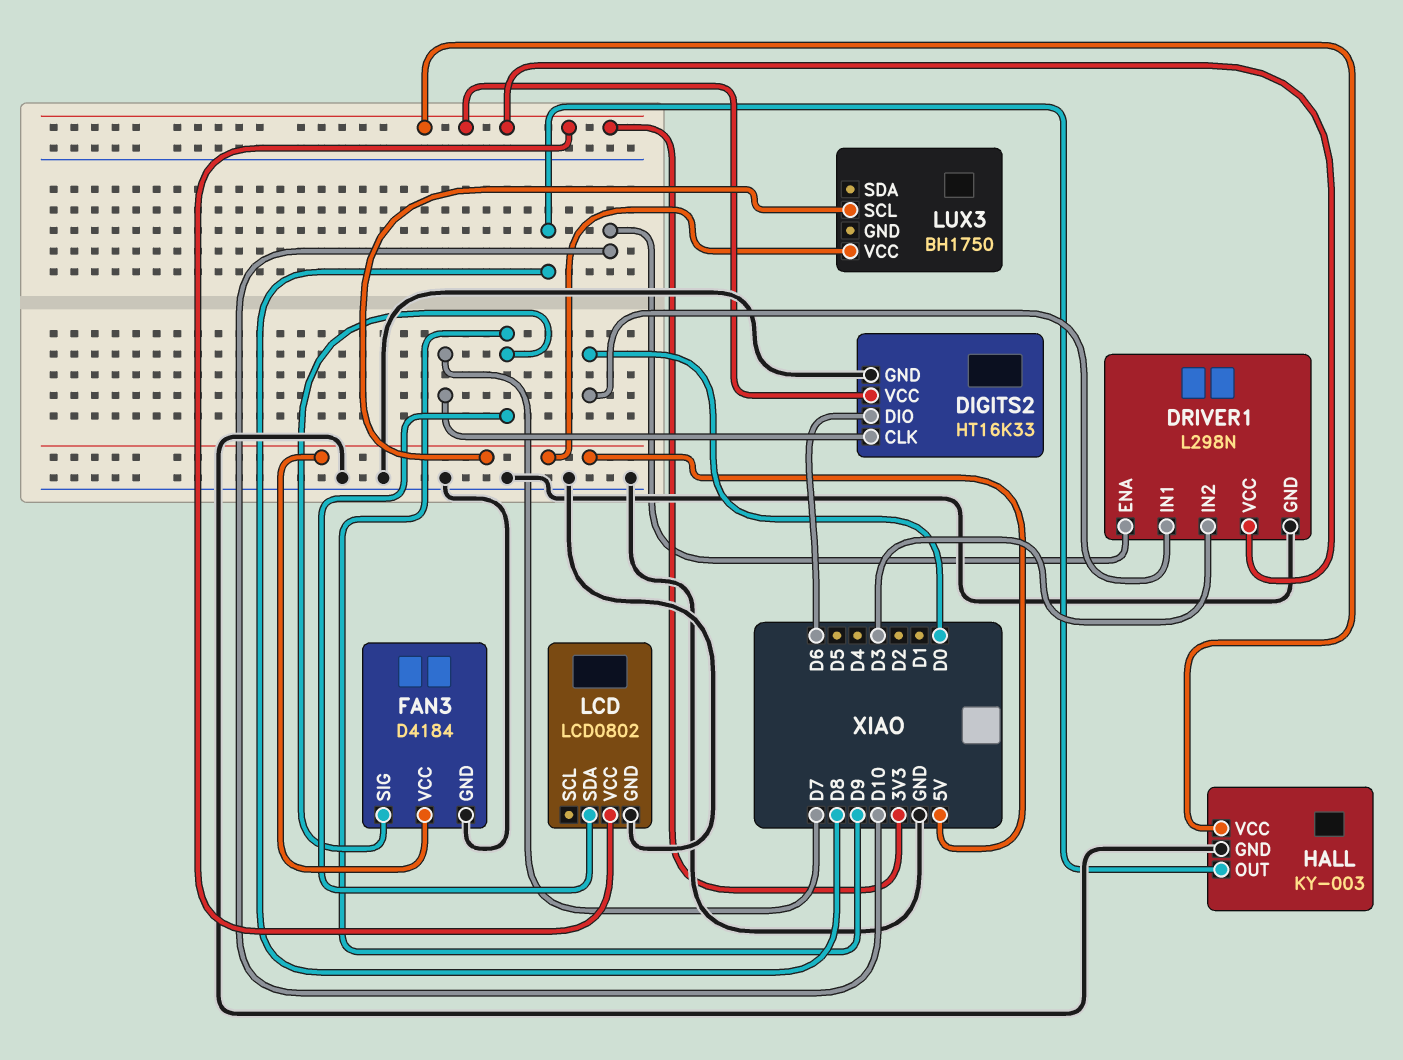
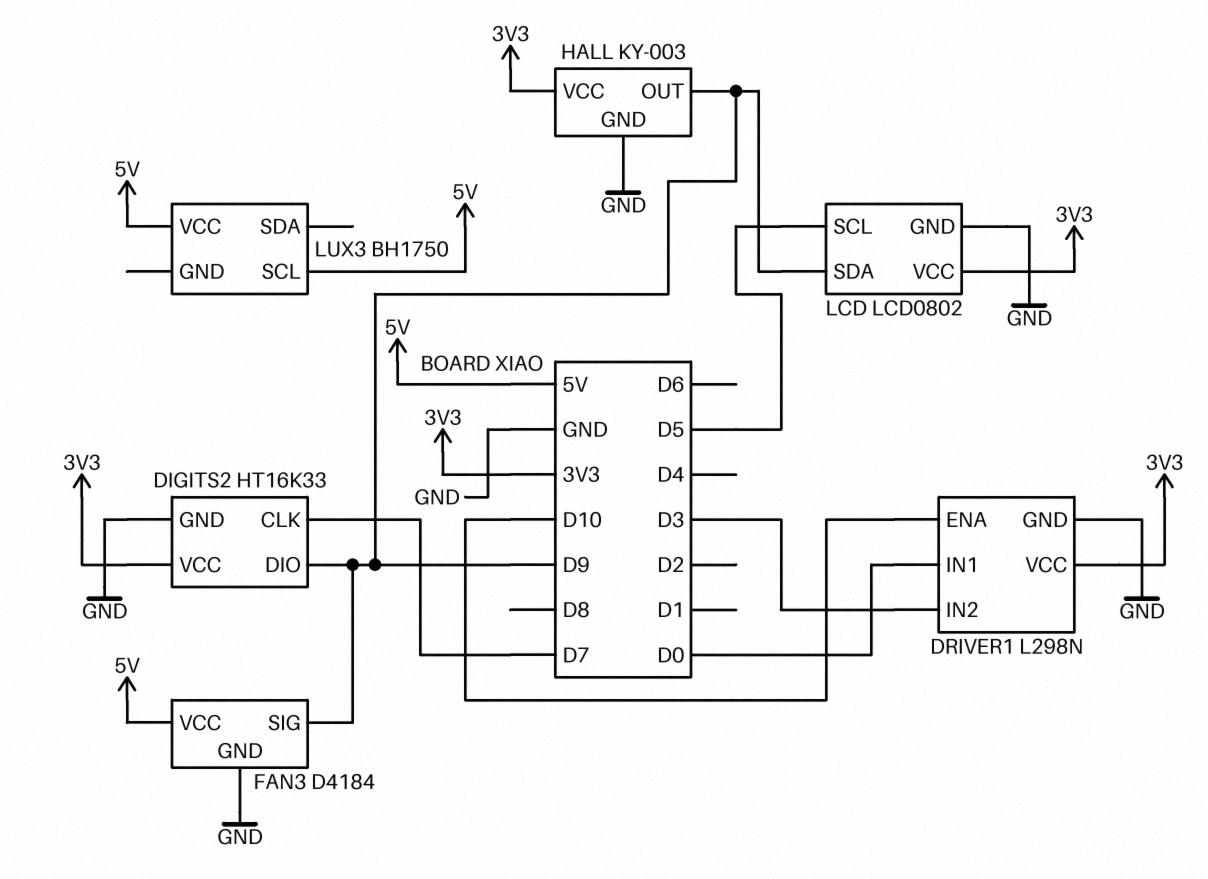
DIGITS2 pin DIO: D6 -> D9
HALL pin OUT: D8 -> D9
LCD pin SCL: none -> D5

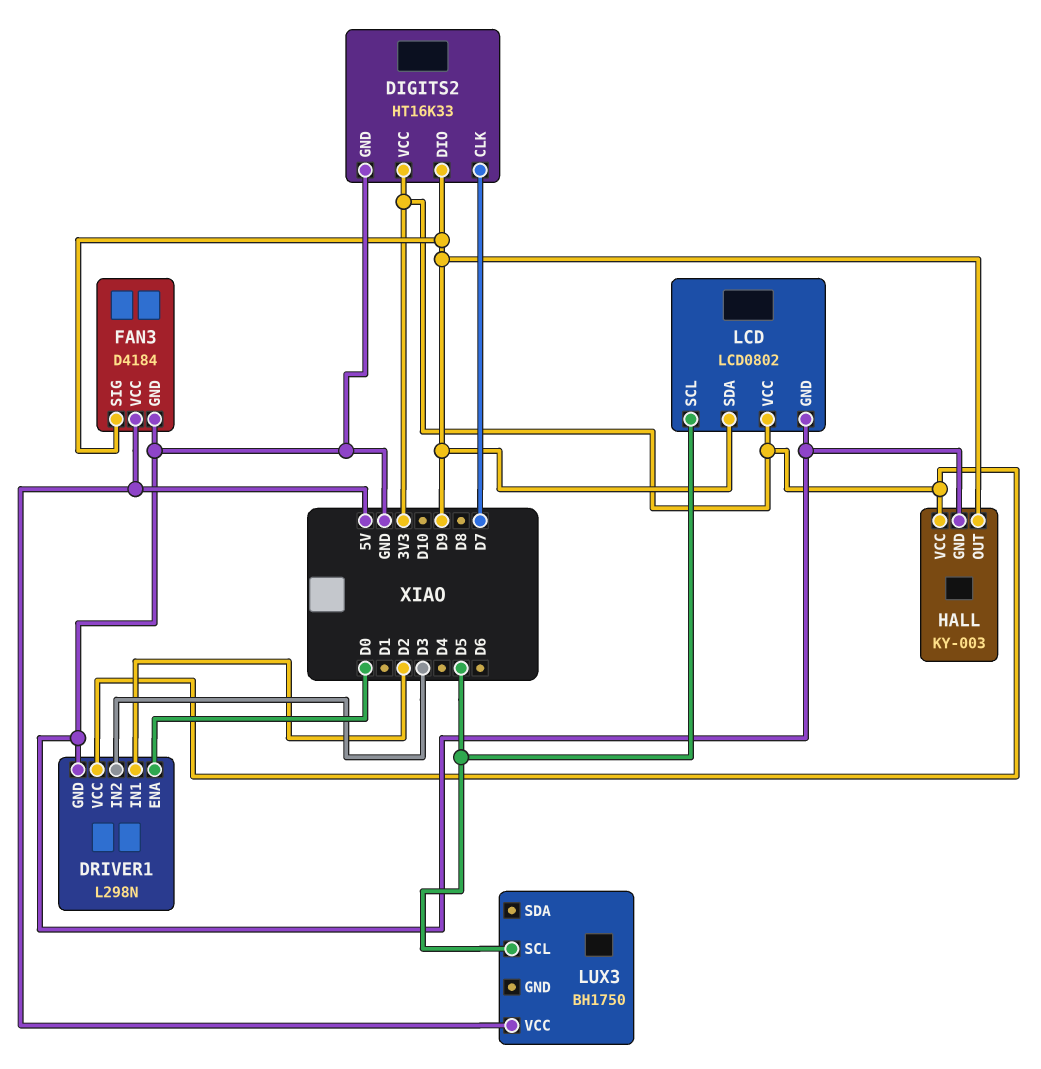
DRIVER1 pin ENA: D10 -> D0
DRIVER1 pin IN1: D0 -> D2
LUX3 pin SCL: 5V -> D5

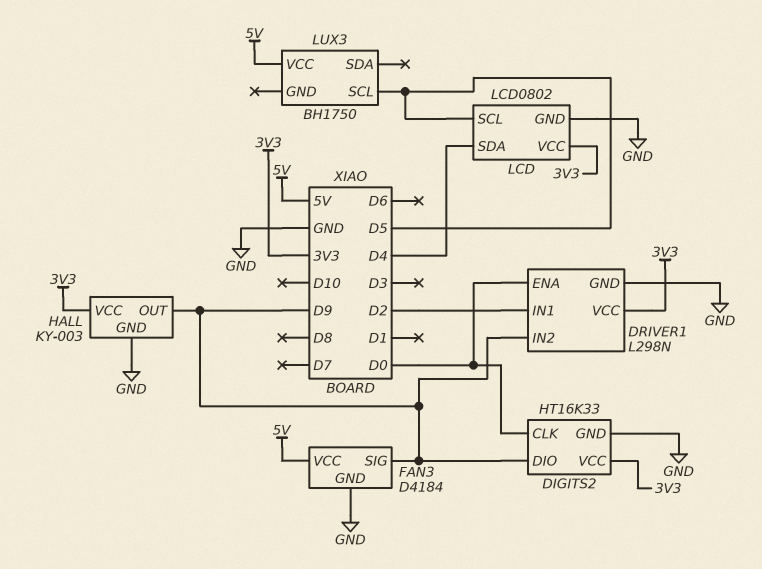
DIGITS2 pin CLK: D7 -> D0
DRIVER1 pin IN2: D3 -> D9
LCD pin SDA: D9 -> D4

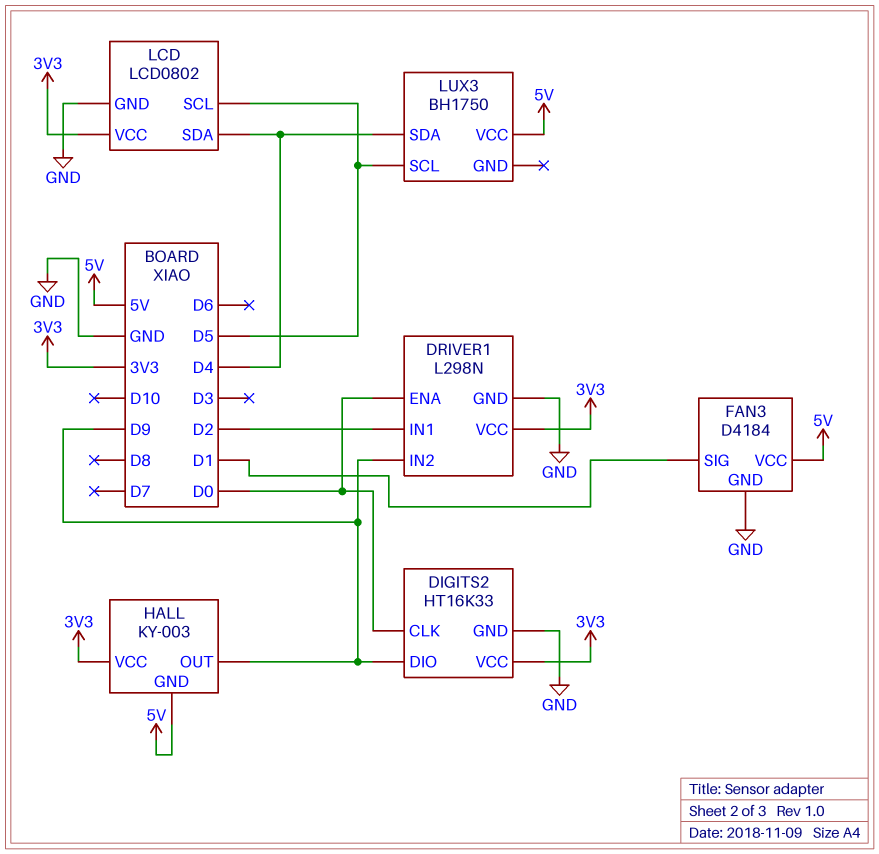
FAN3 pin SIG: D9 -> D1
HALL pin GND: GND -> 5V
LUX3 pin SDA: none -> D4

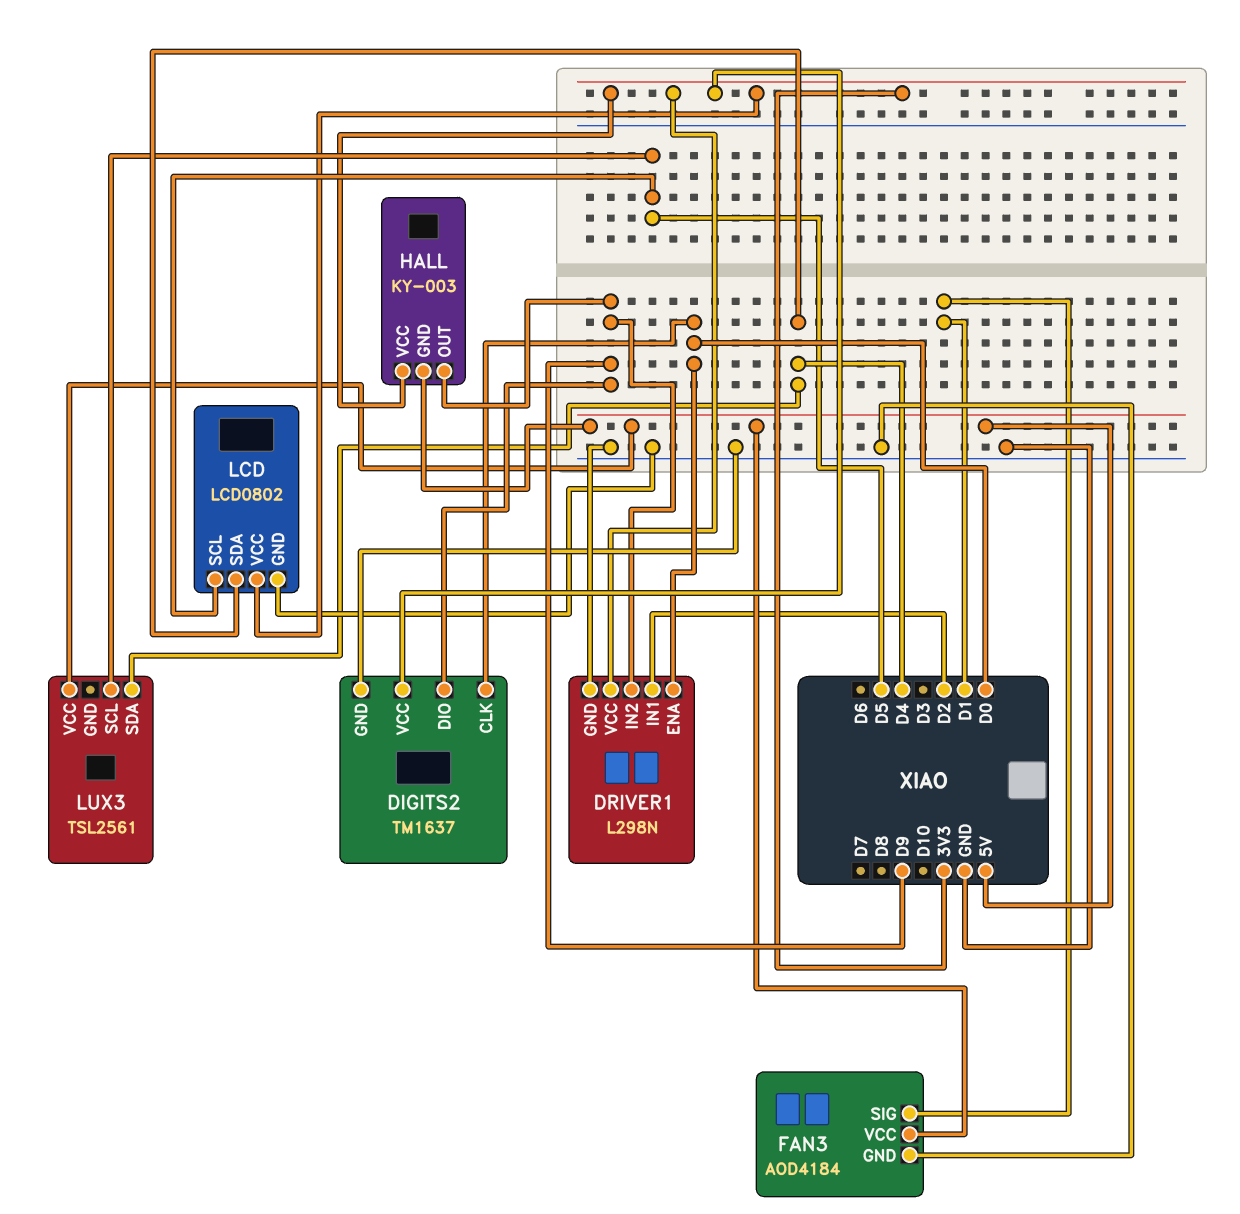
DIGITS2: HT16K33 -> TM1637
FAN3: D4184 -> AOD4184
LUX3: BH1750 -> TSL2561

